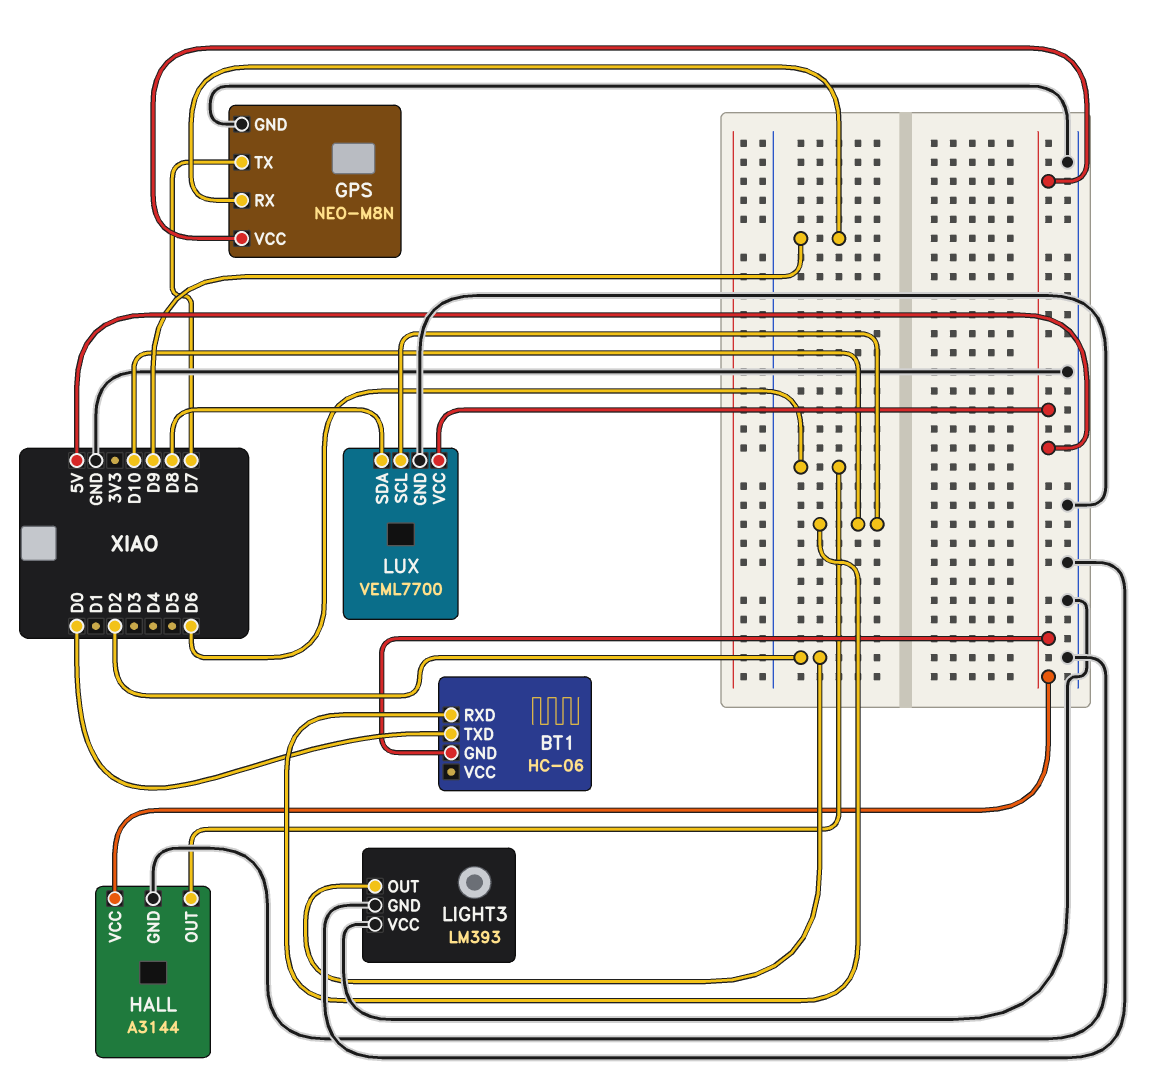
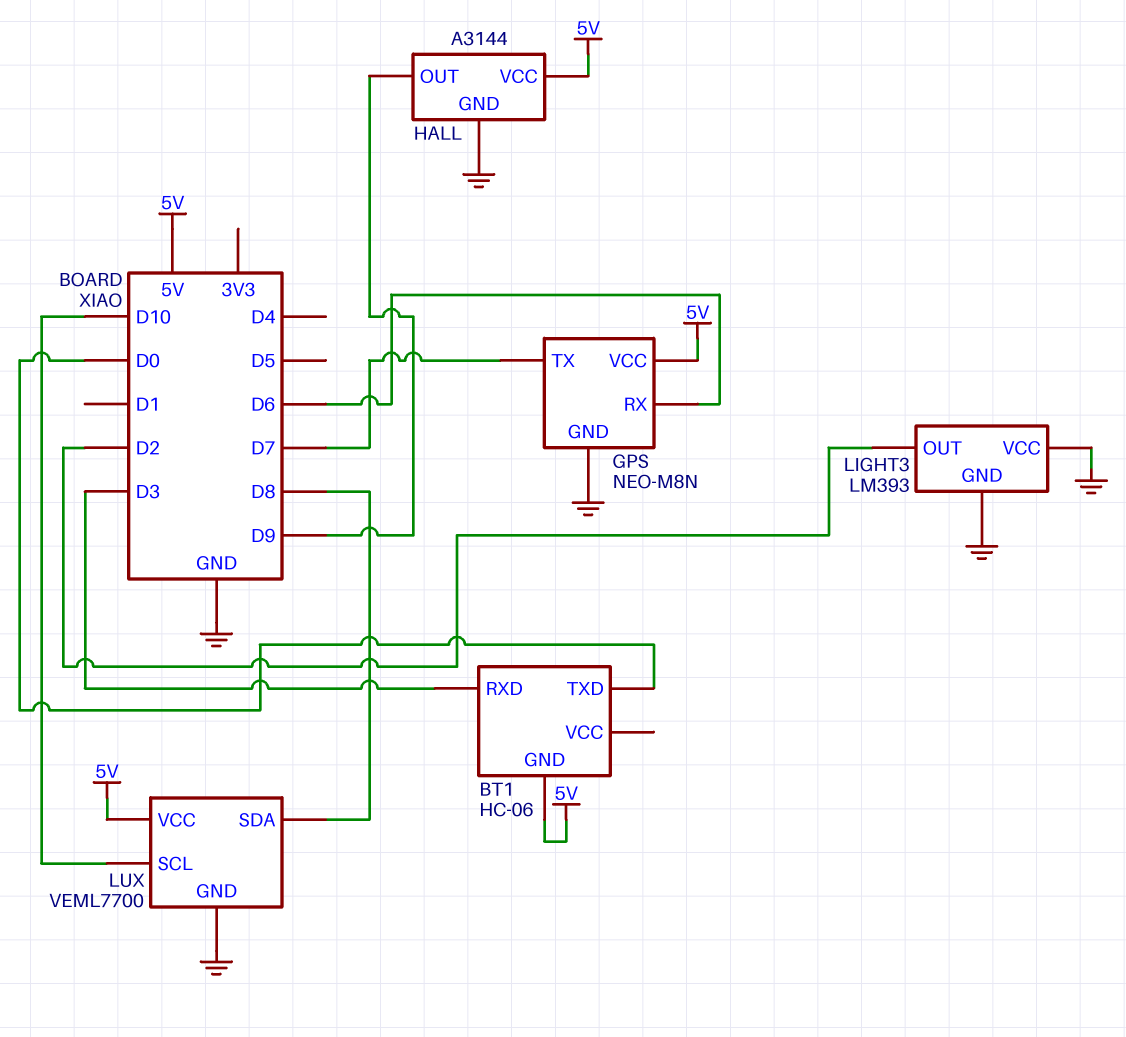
BT1 pin RXD: D10 -> D3
GPS pin RX: D9 -> D6
HALL pin OUT: D6 -> D9

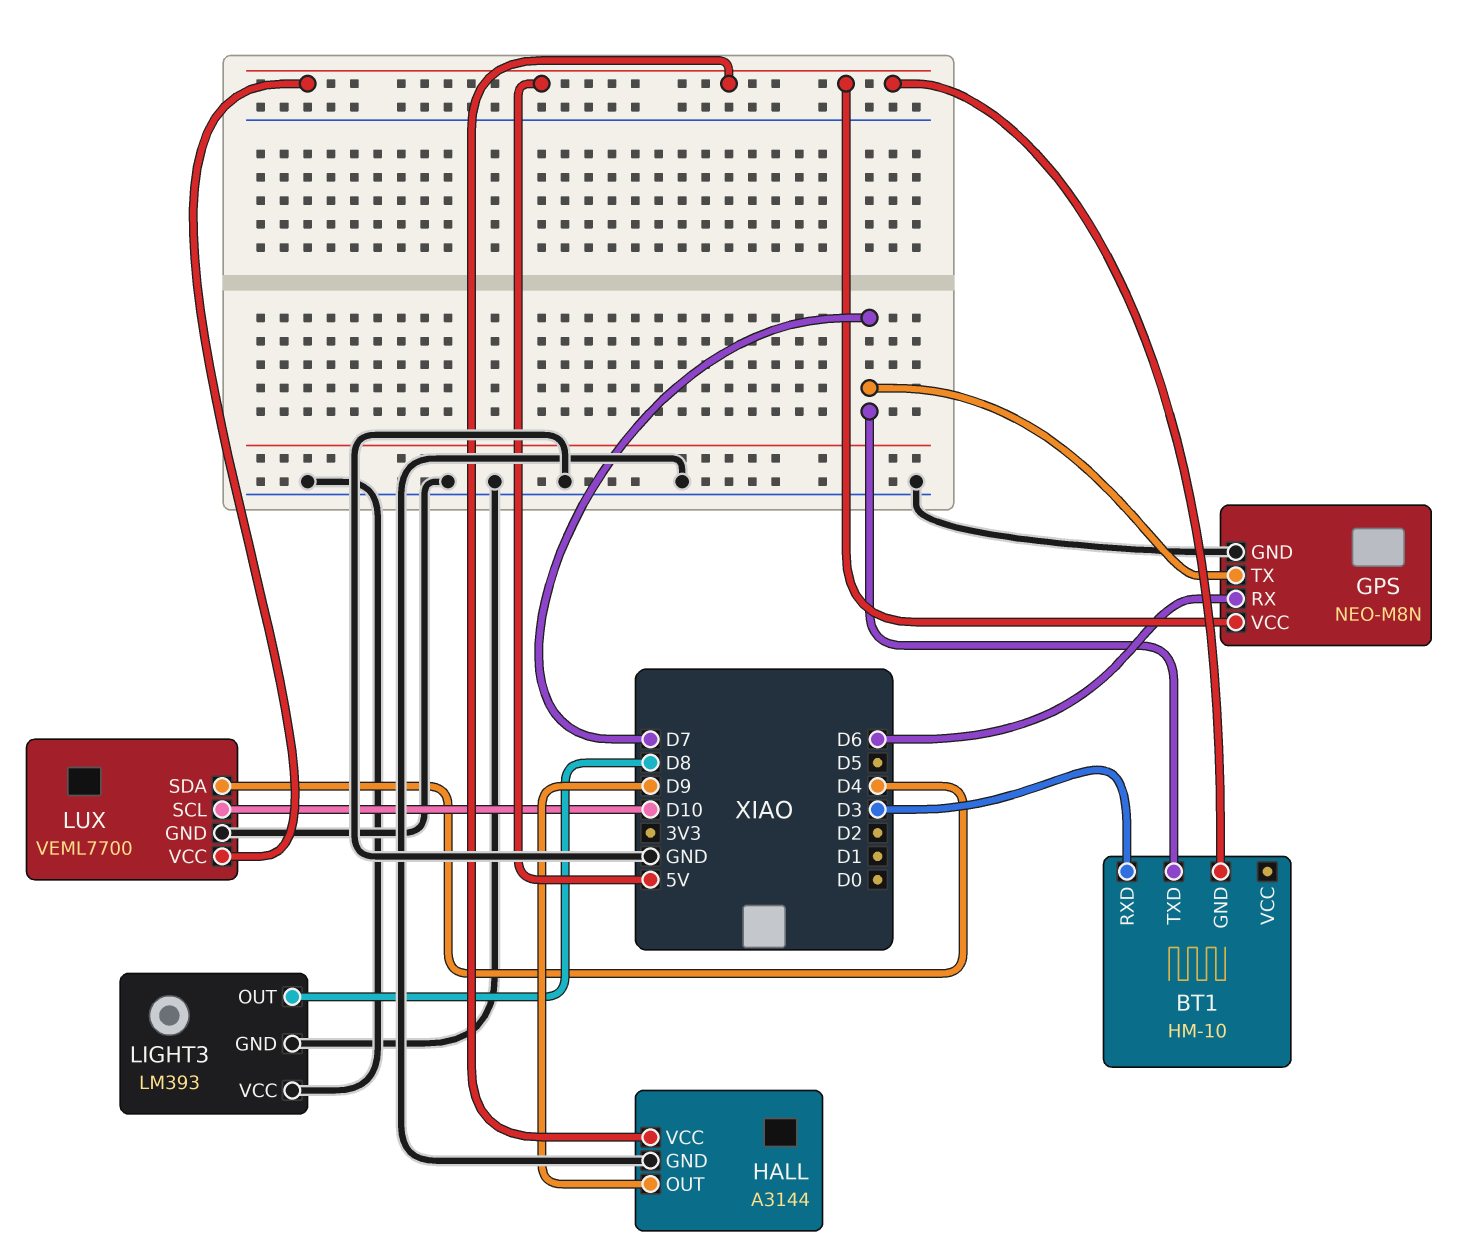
BT1: HC-06 -> HM-10
BT1 pin TXD: D0 -> D7
LIGHT3 pin OUT: D2 -> D8
LUX pin SDA: D8 -> D4

